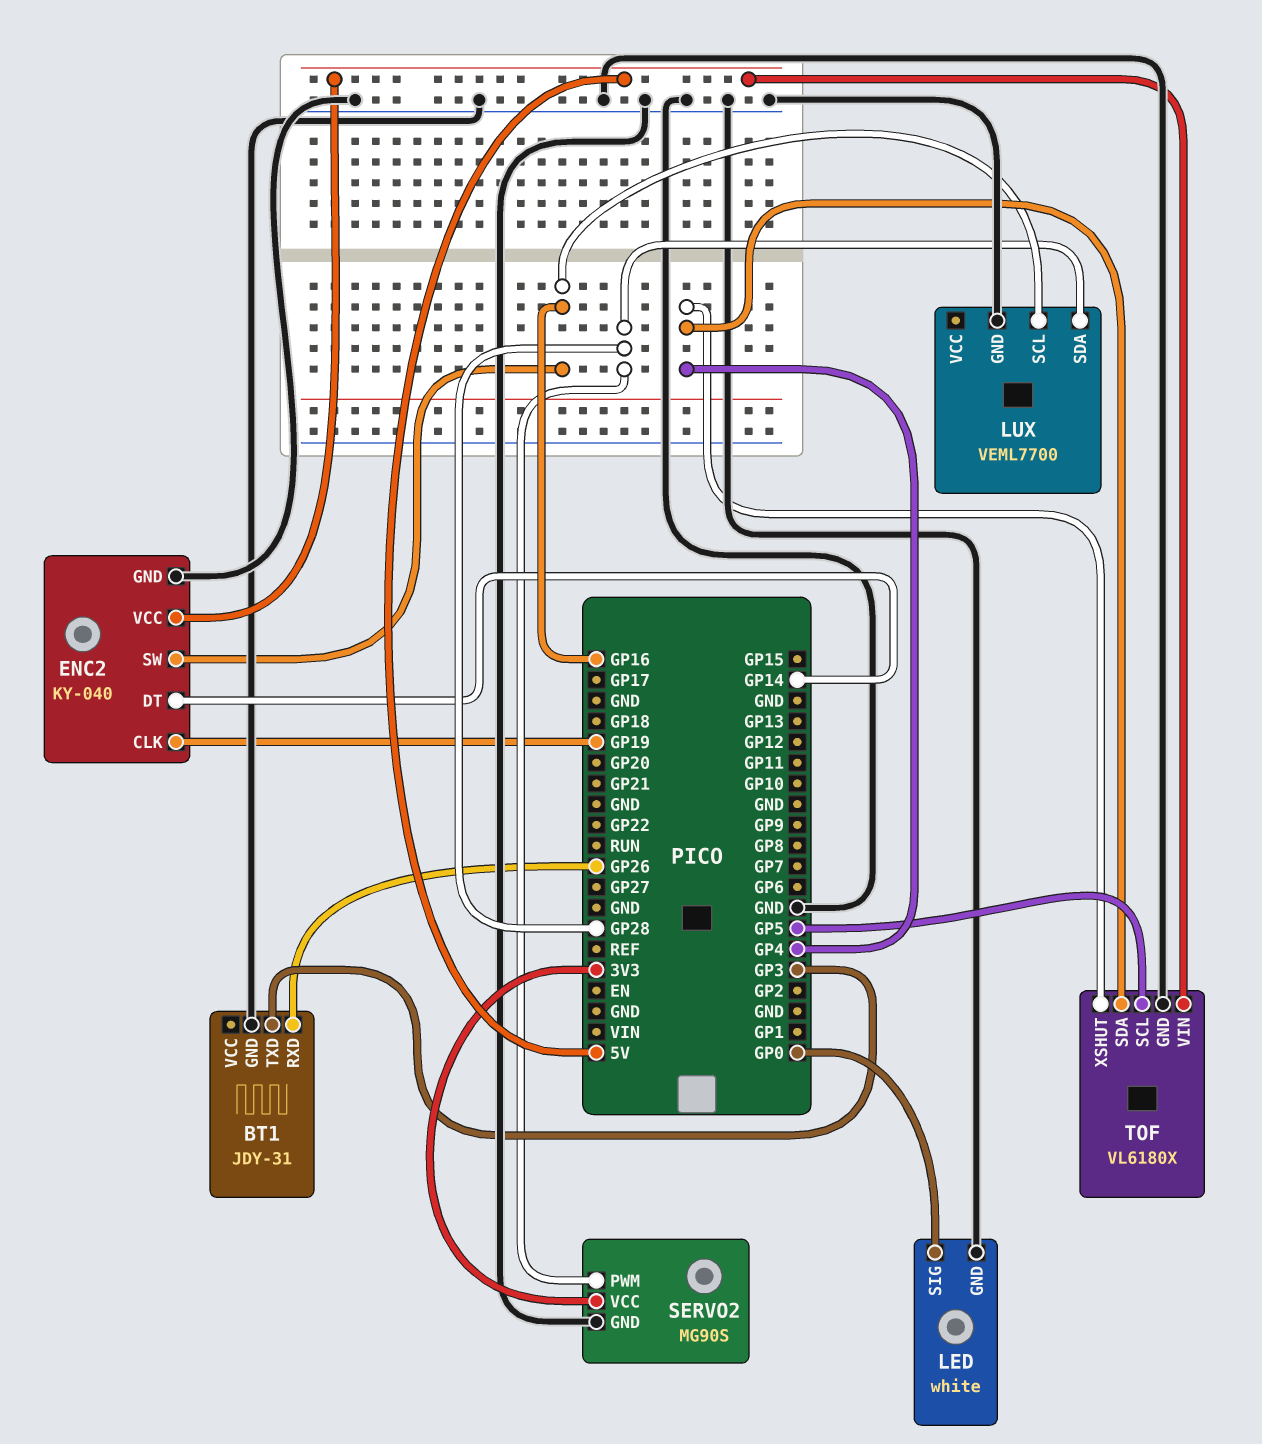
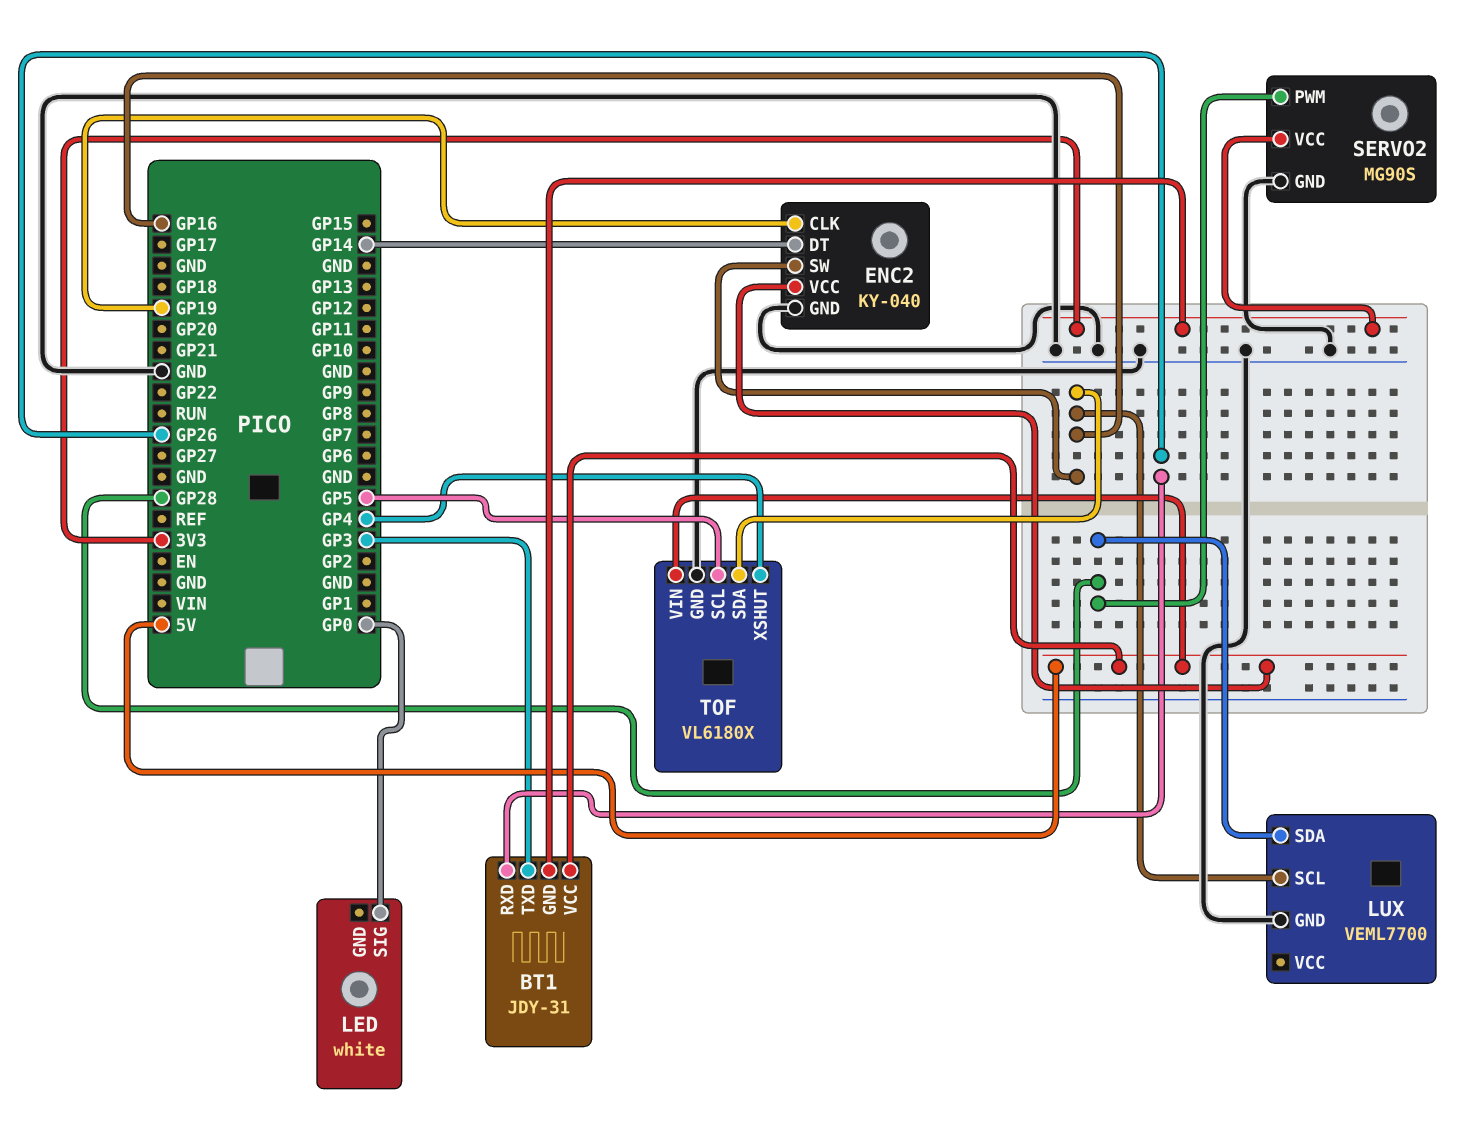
BT1 pin GND: GND -> 3V3
BT1 pin VCC: none -> 5V
LED pin GND: GND -> none
TOF pin SDA: GP4 -> GP16

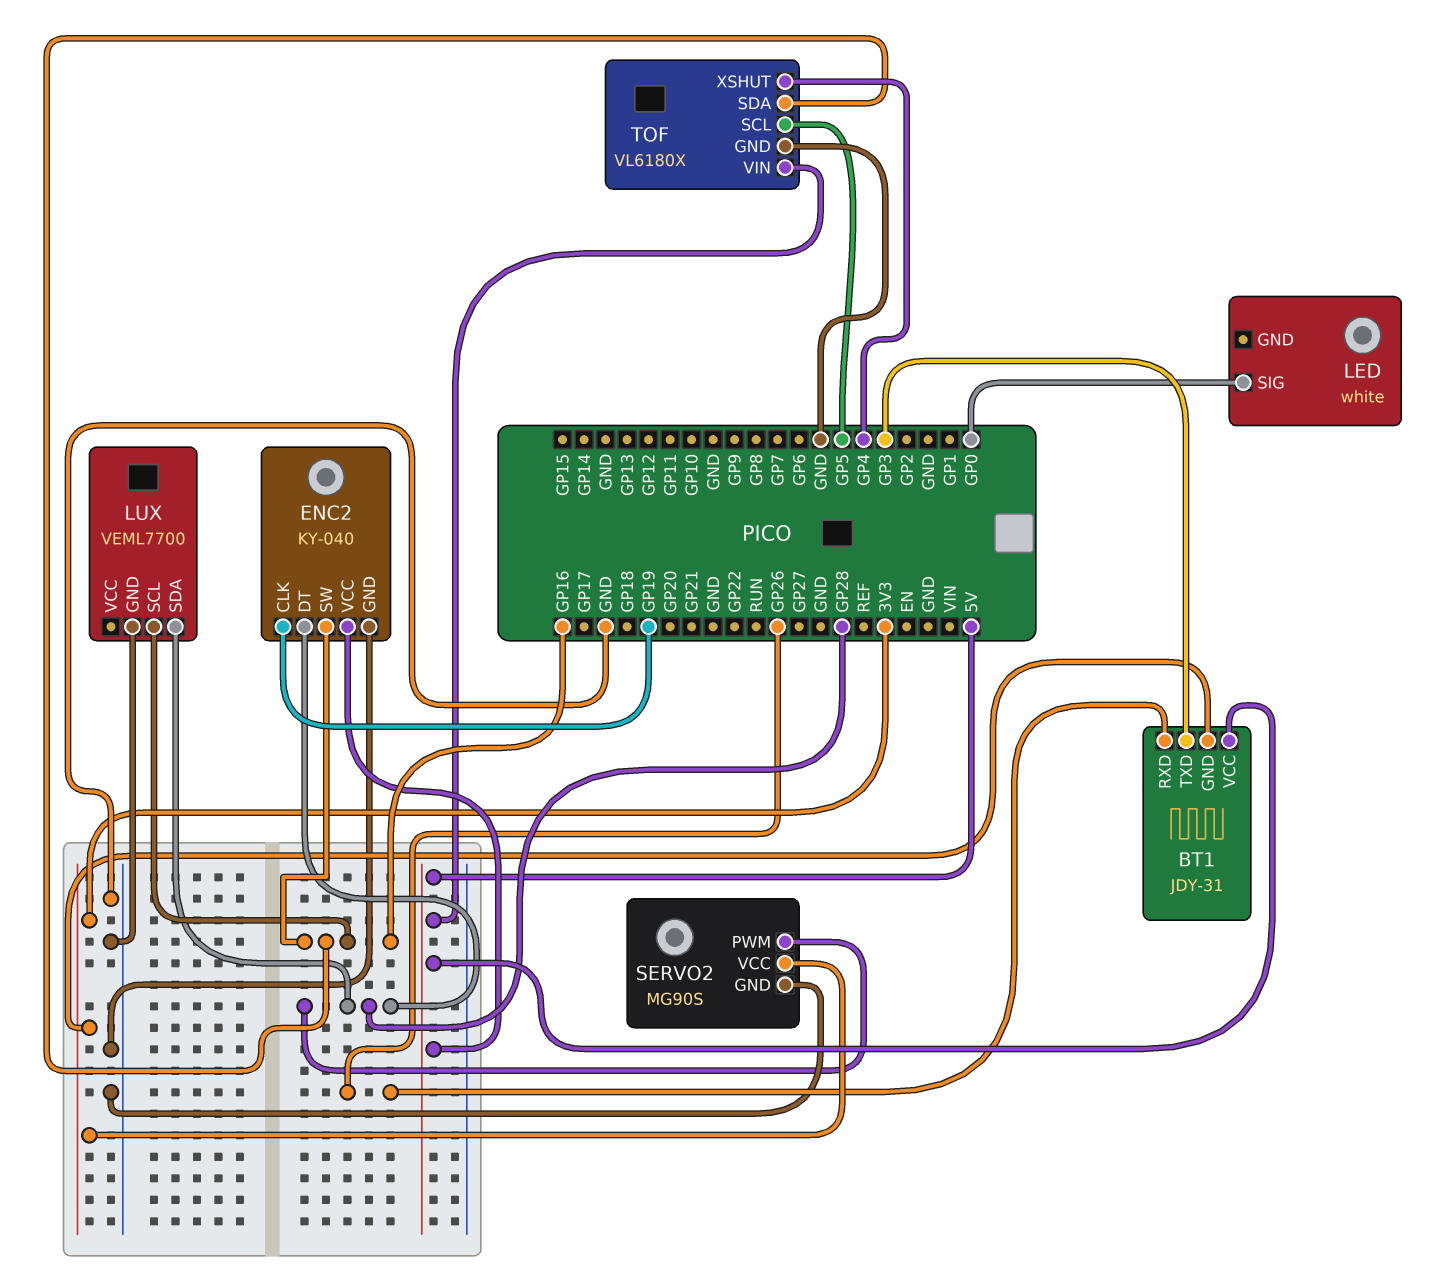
ENC2 pin DT: GP14 -> GP28

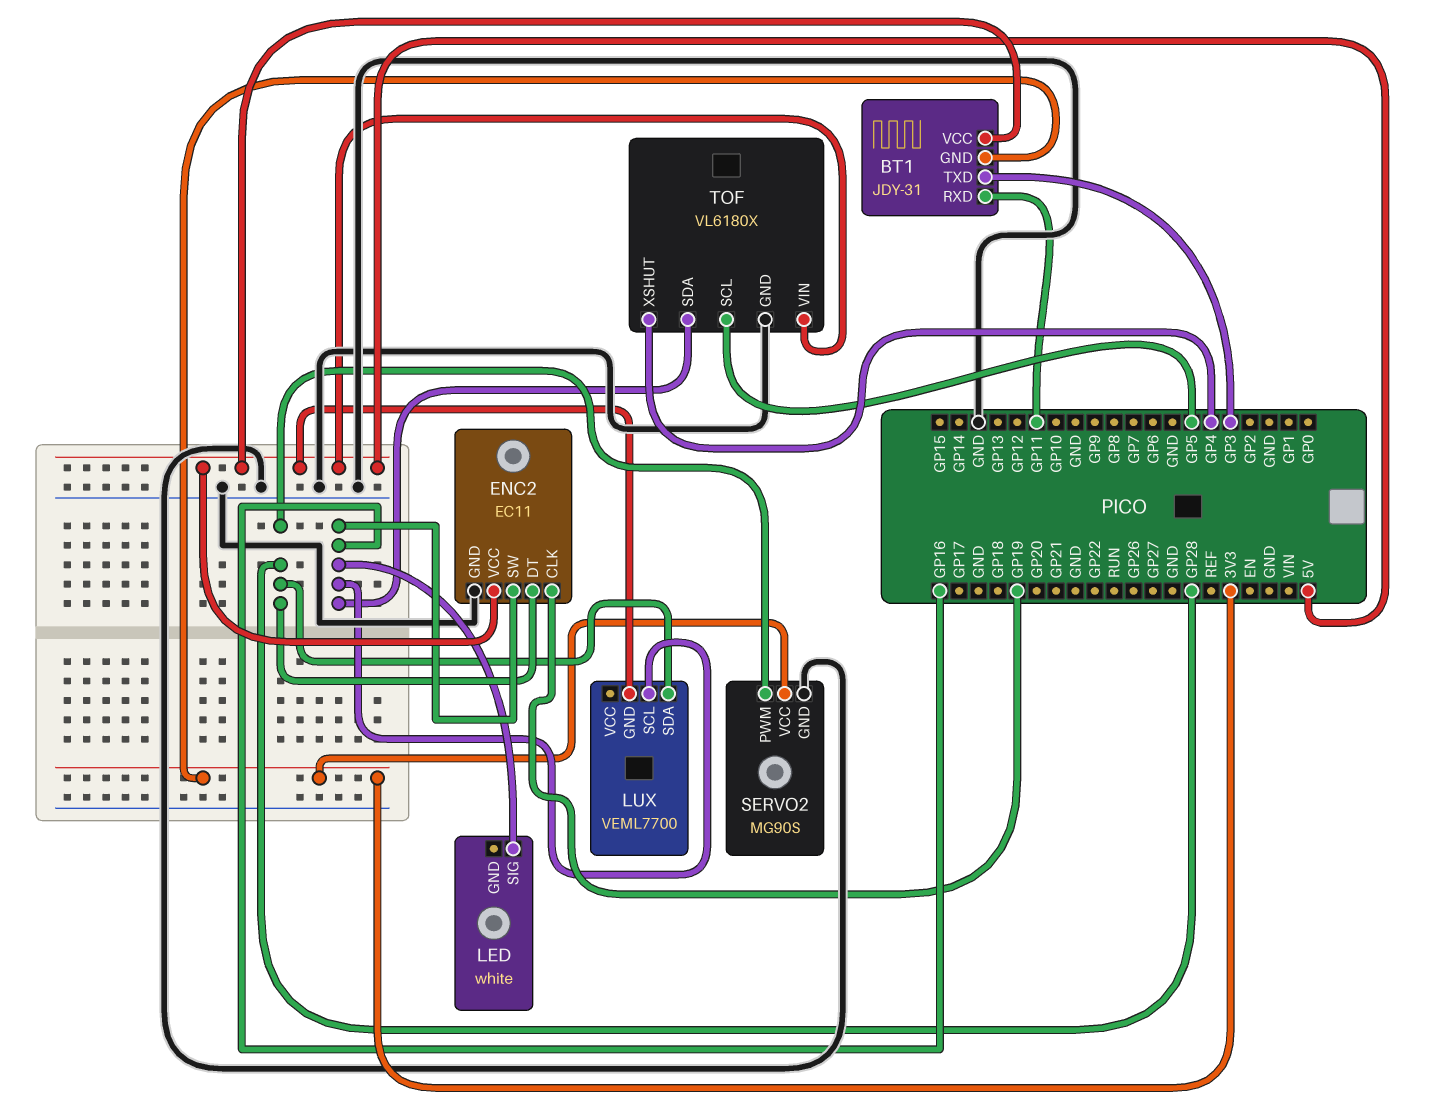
BT1 pin RXD: GP26 -> GP11
ENC2: KY-040 -> EC11
LED pin SIG: GP0 -> GP16
LUX pin GND: GND -> 5V

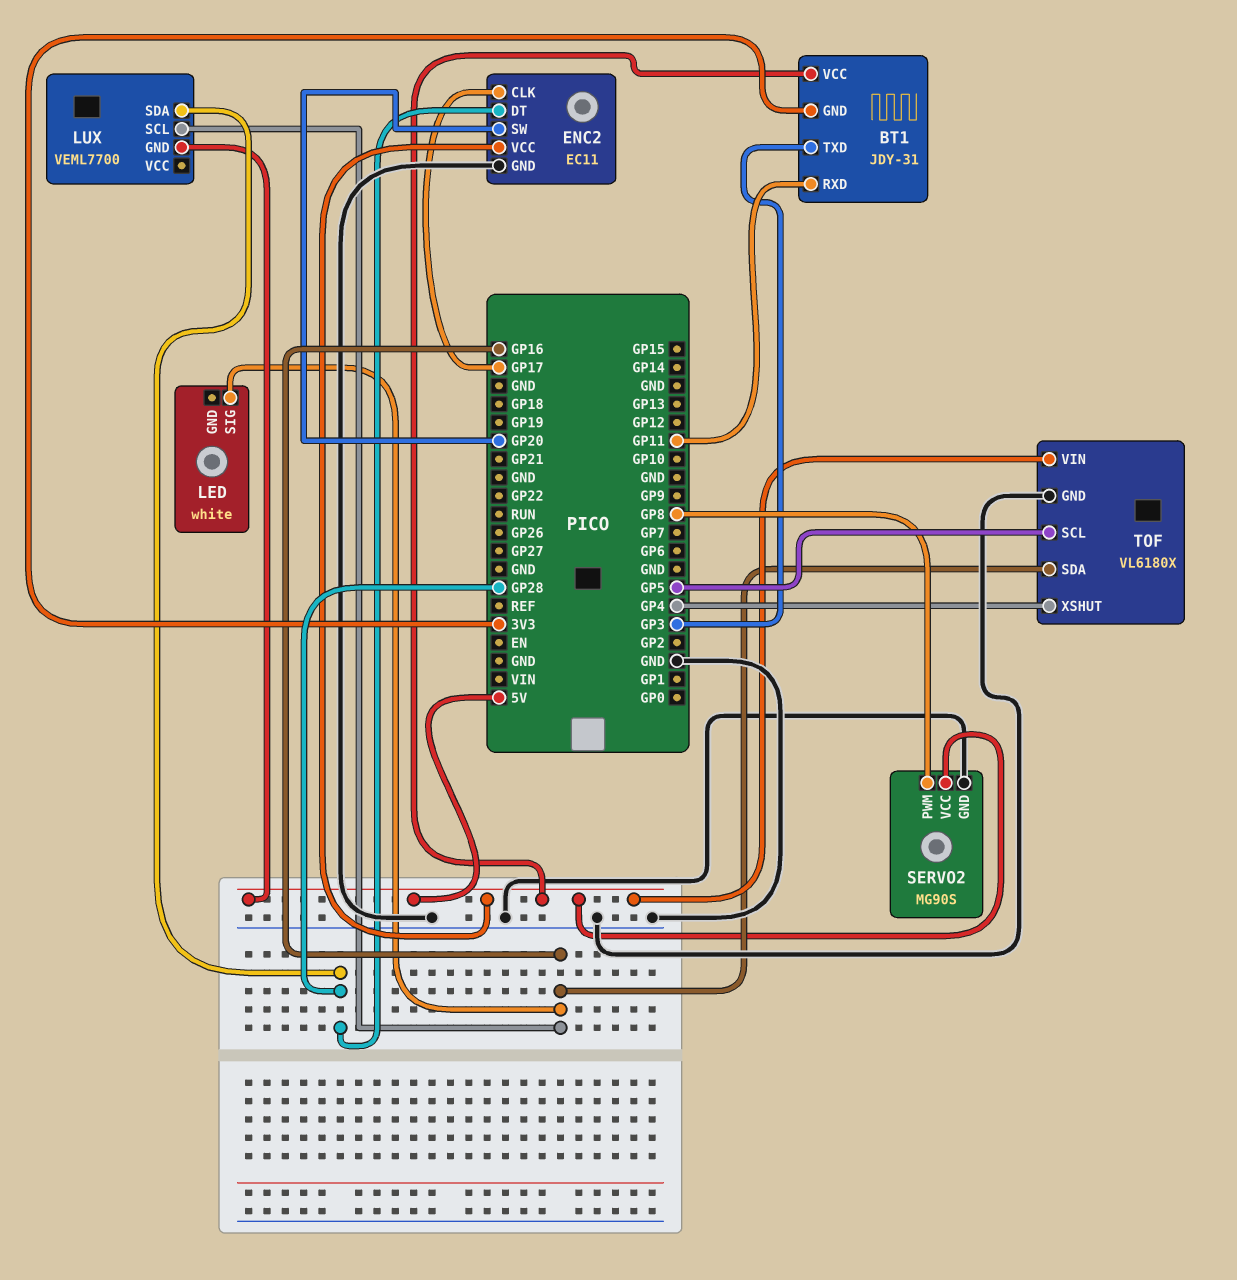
ENC2 pin CLK: GP19 -> GP17
ENC2 pin SW: GP16 -> GP20
SERVO2 pin PWM: GP28 -> GP8
SERVO2 pin VCC: 3V3 -> 5V

